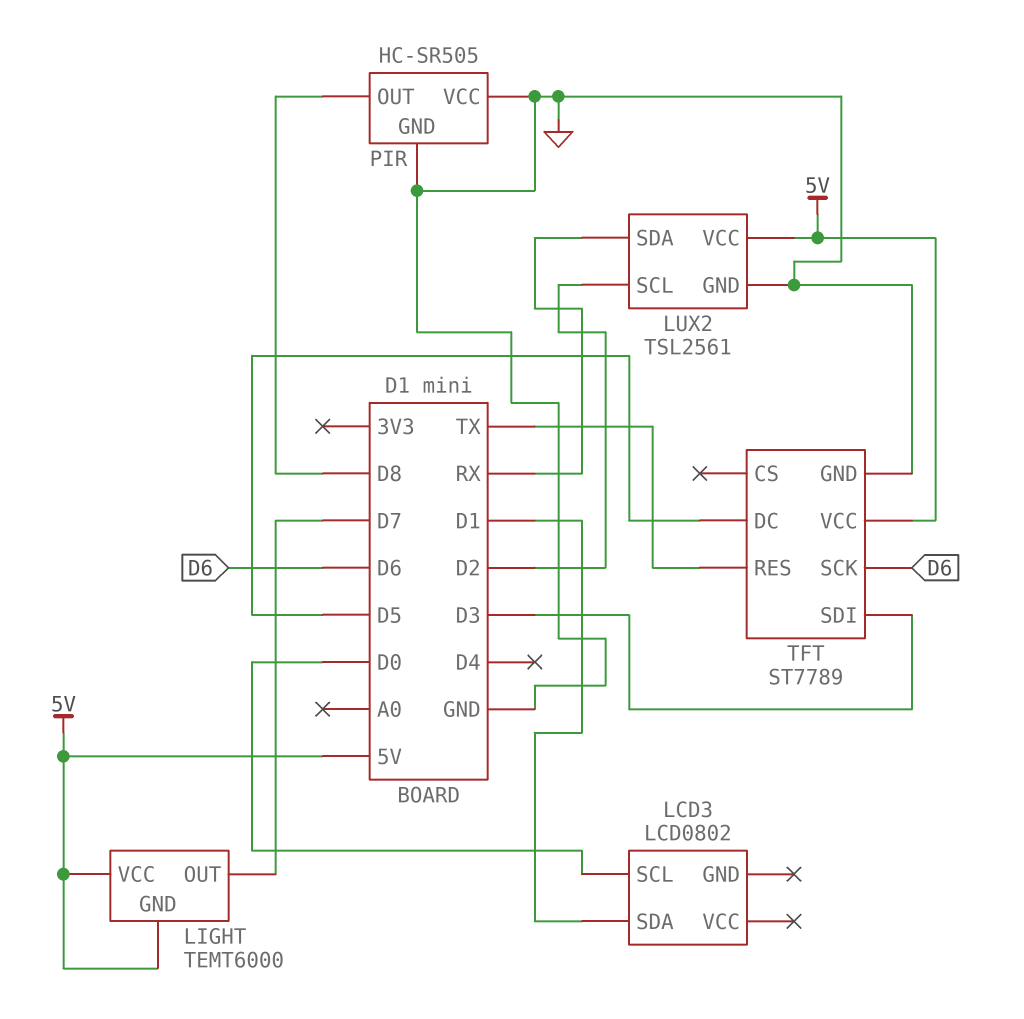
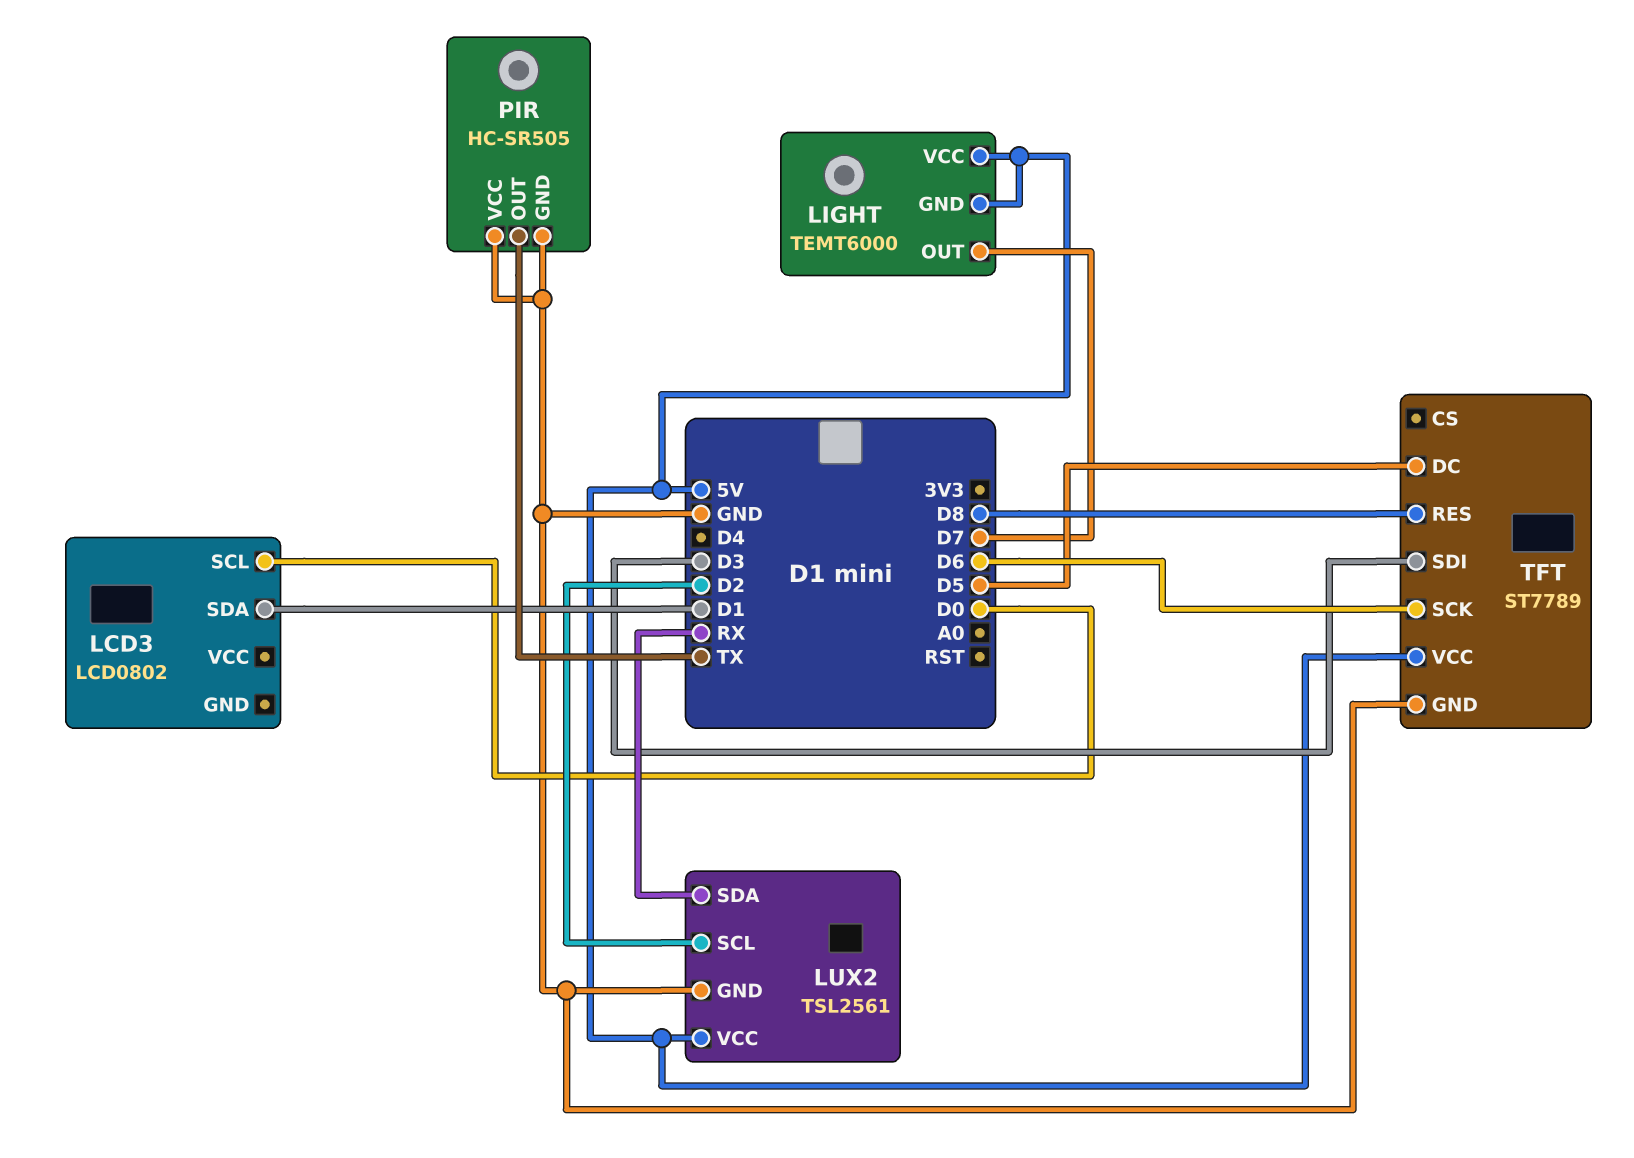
PIR pin OUT: D8 -> TX
TFT pin RES: TX -> D8

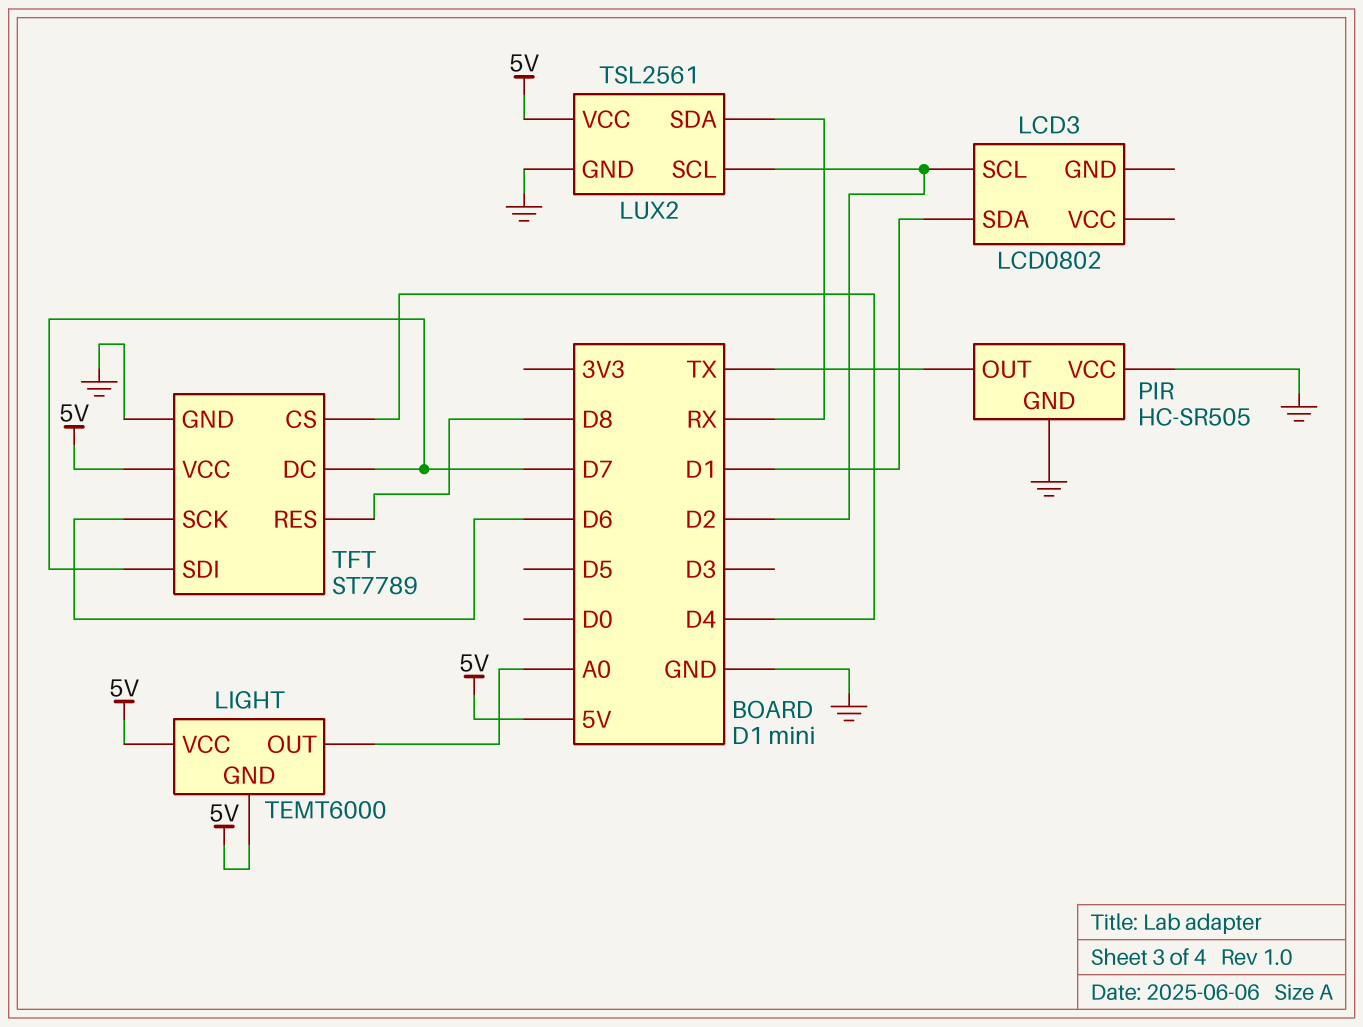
LCD3 pin SCL: D0 -> D2
LIGHT pin OUT: D7 -> A0
TFT pin CS: none -> D4
TFT pin DC: D5 -> D7
TFT pin SDI: D3 -> D7

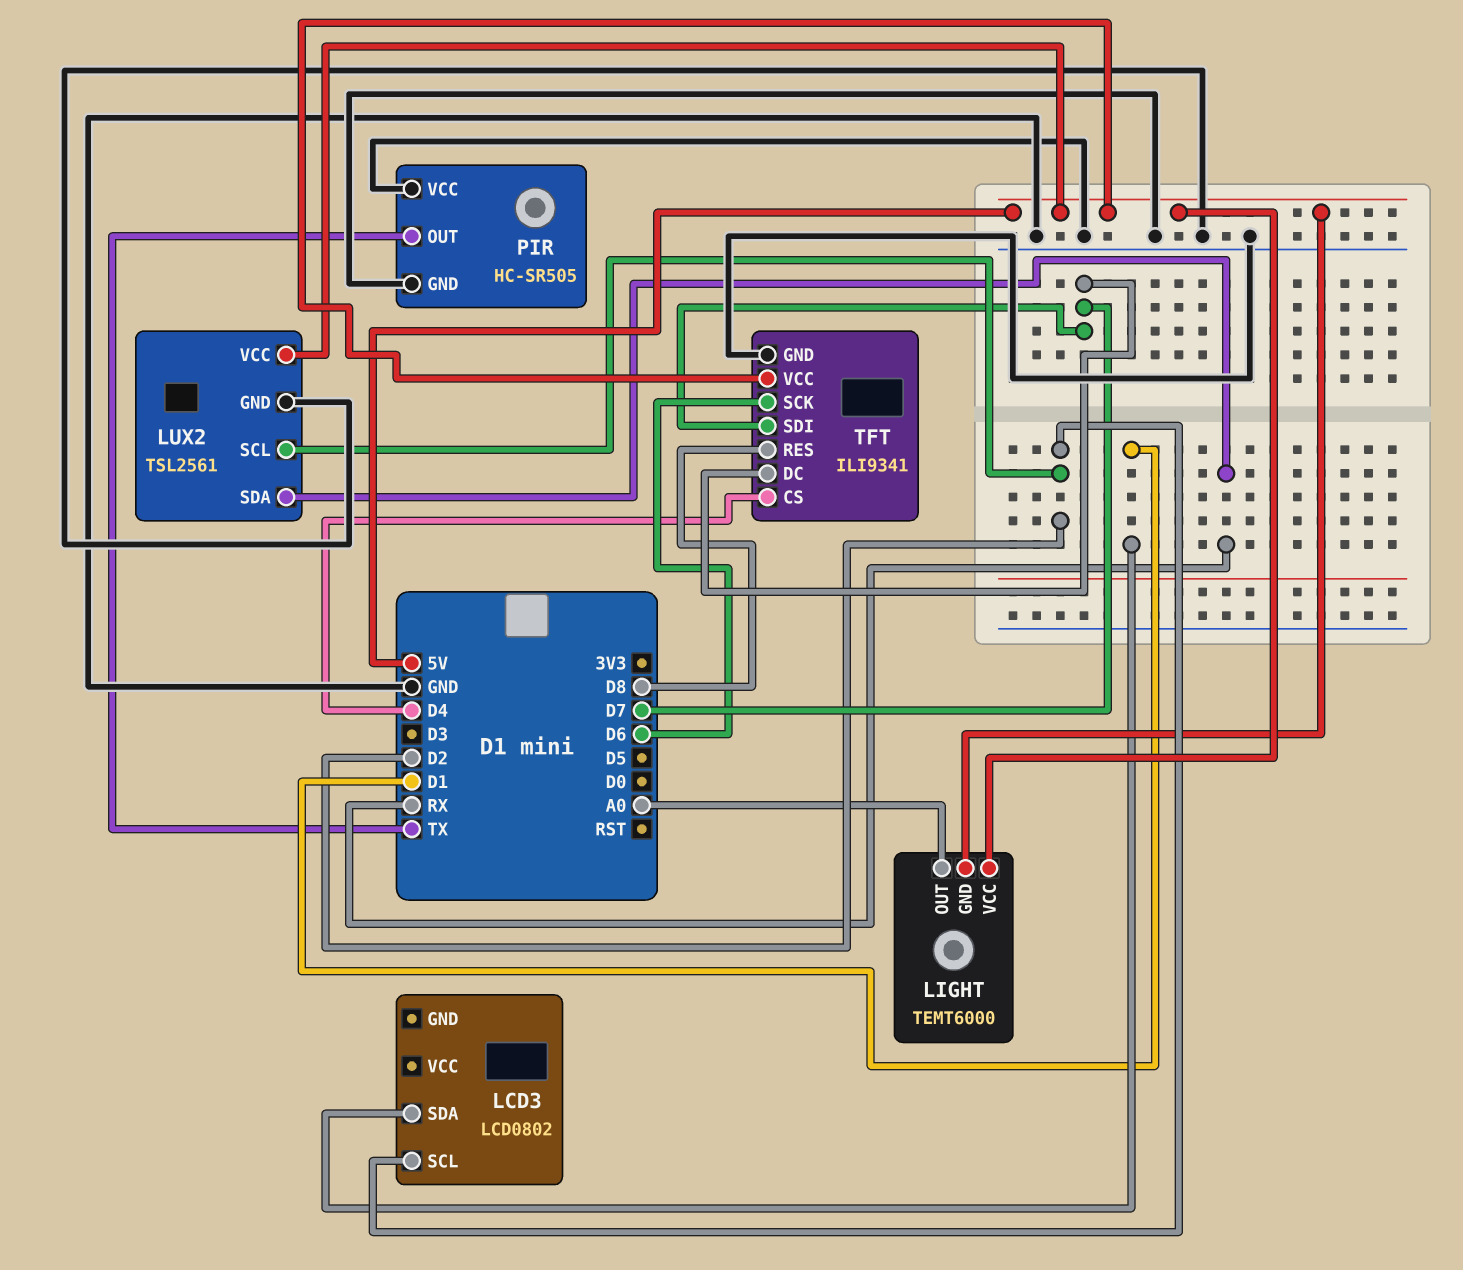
TFT: ST7789 -> ILI9341

